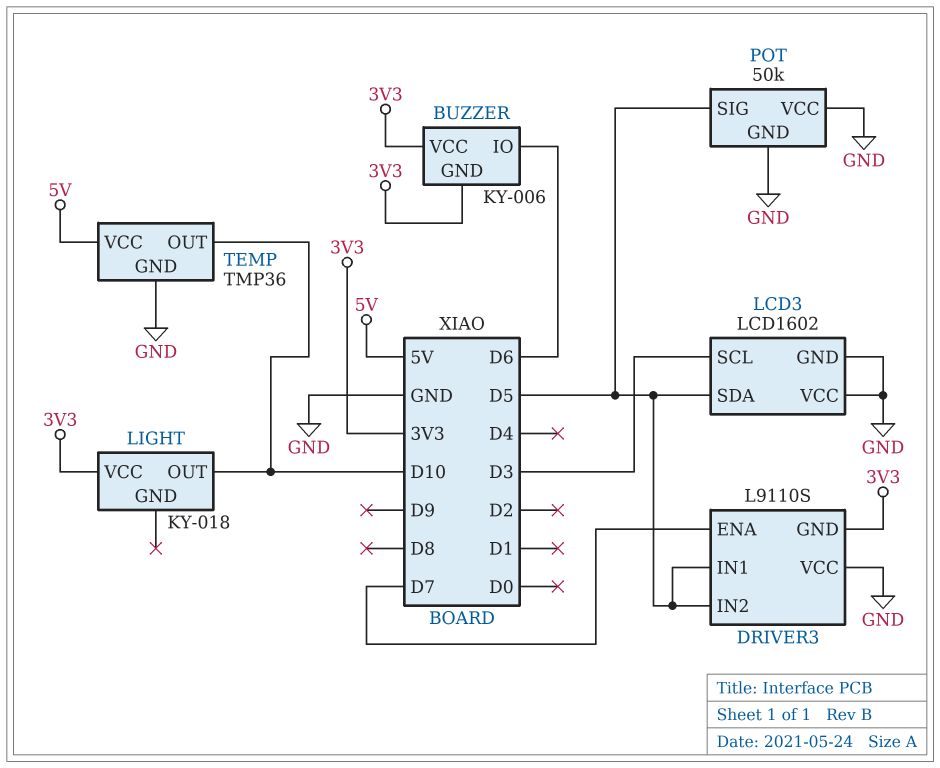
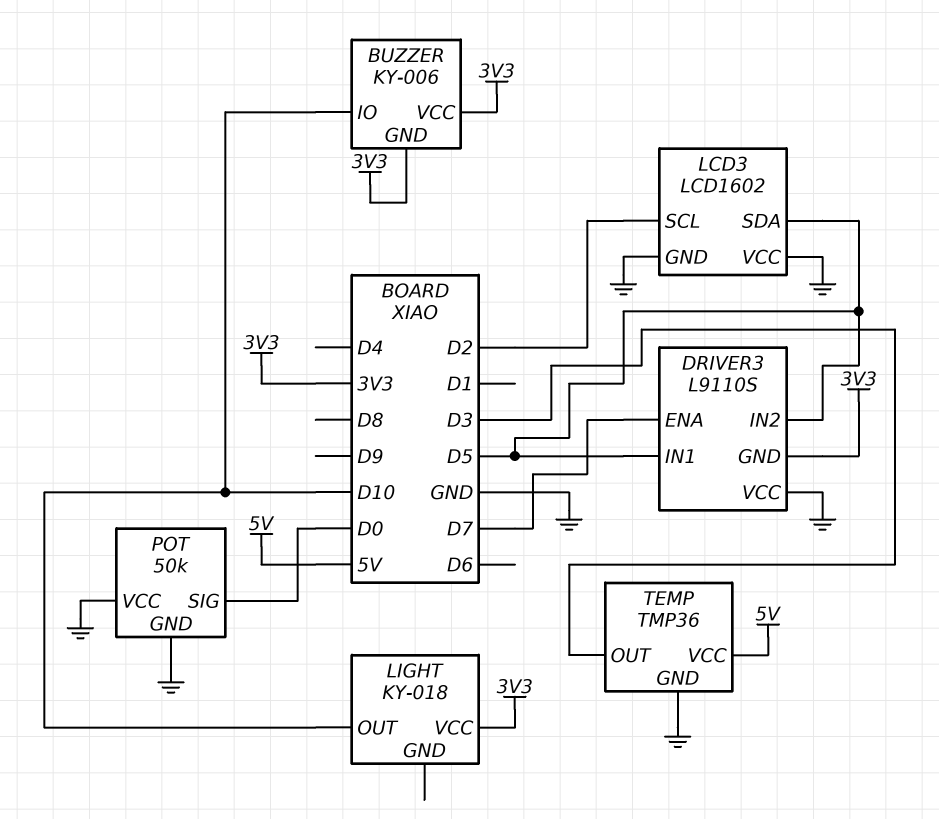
BUZZER pin IO: D6 -> D10
LCD3 pin SCL: D3 -> D2
POT pin SIG: D5 -> D0
TEMP pin OUT: D10 -> D3

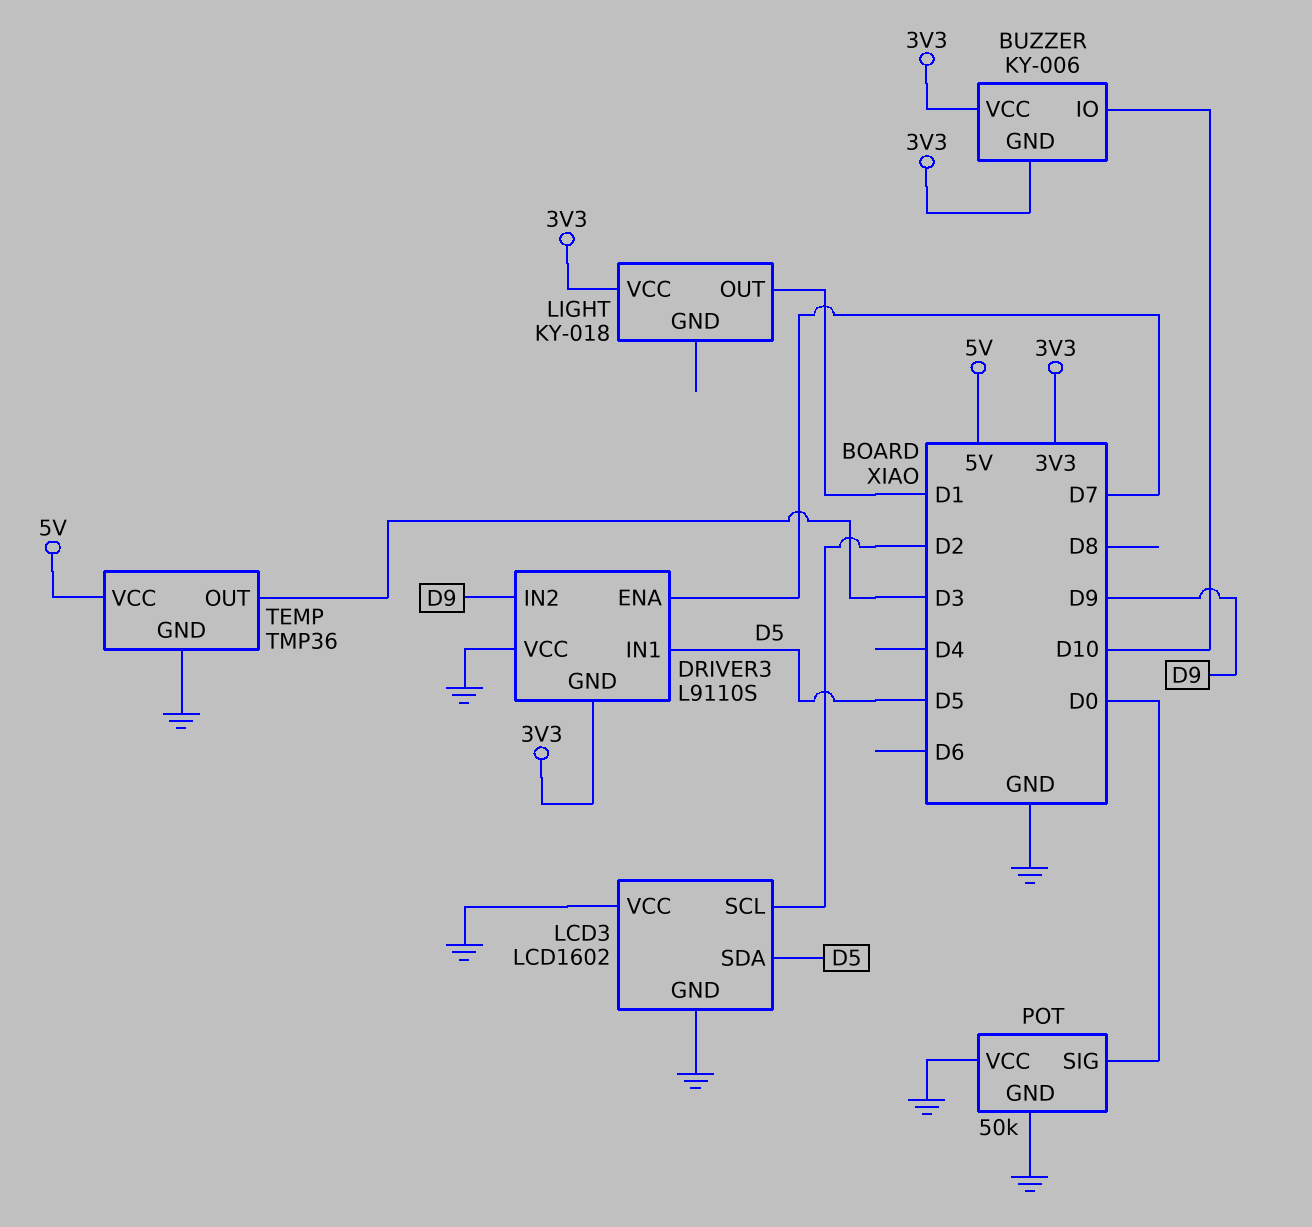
DRIVER3 pin IN2: D5 -> D9
LIGHT pin OUT: D10 -> D1

